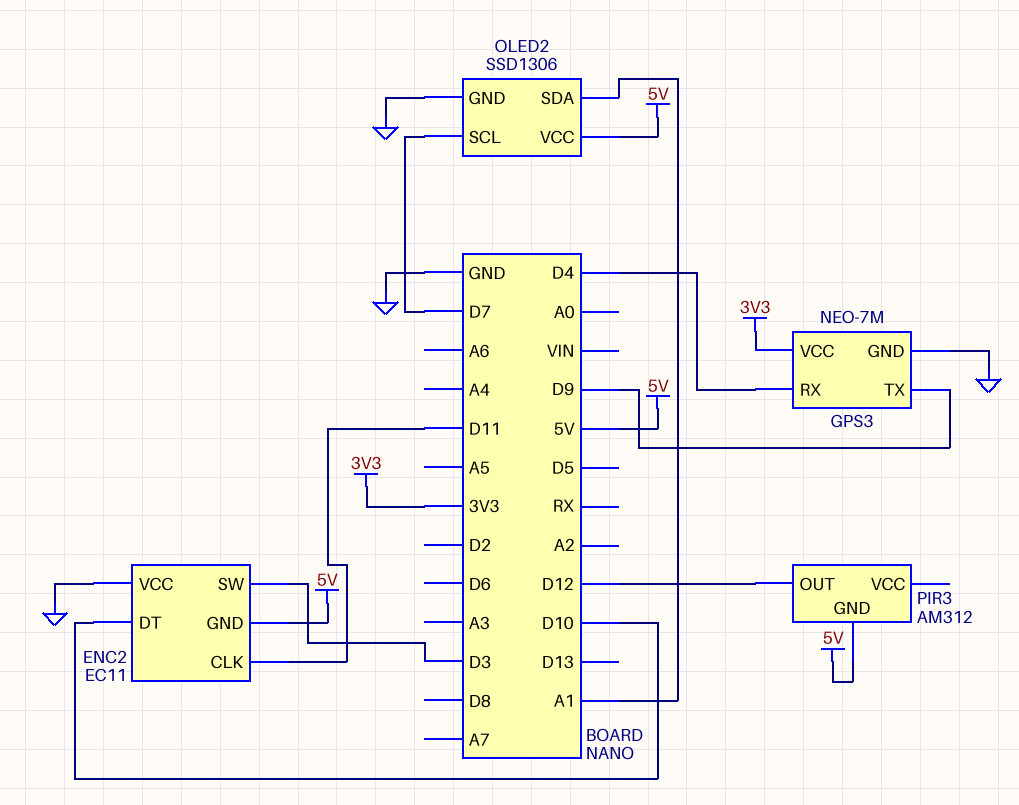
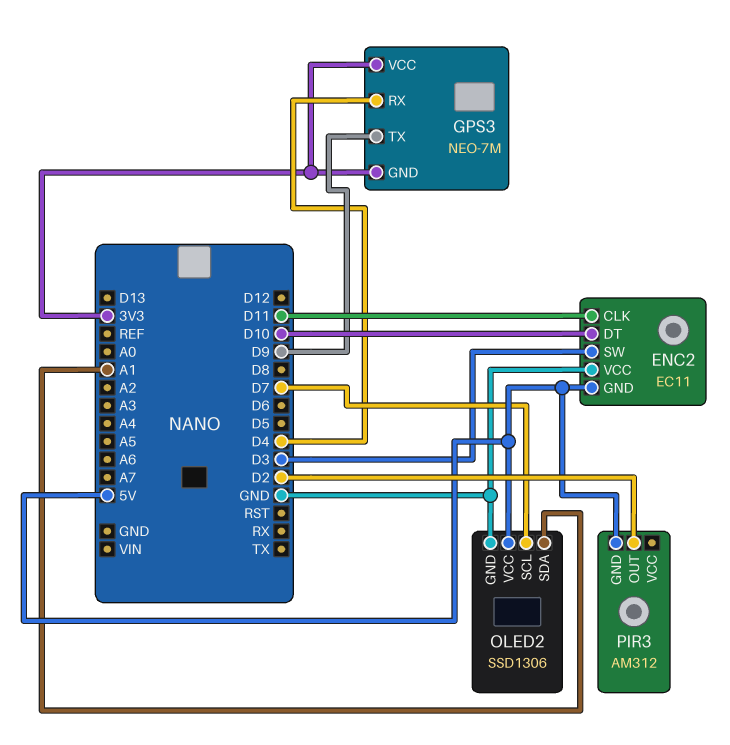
GPS3 pin GND: GND -> 3V3
PIR3 pin OUT: D12 -> D2

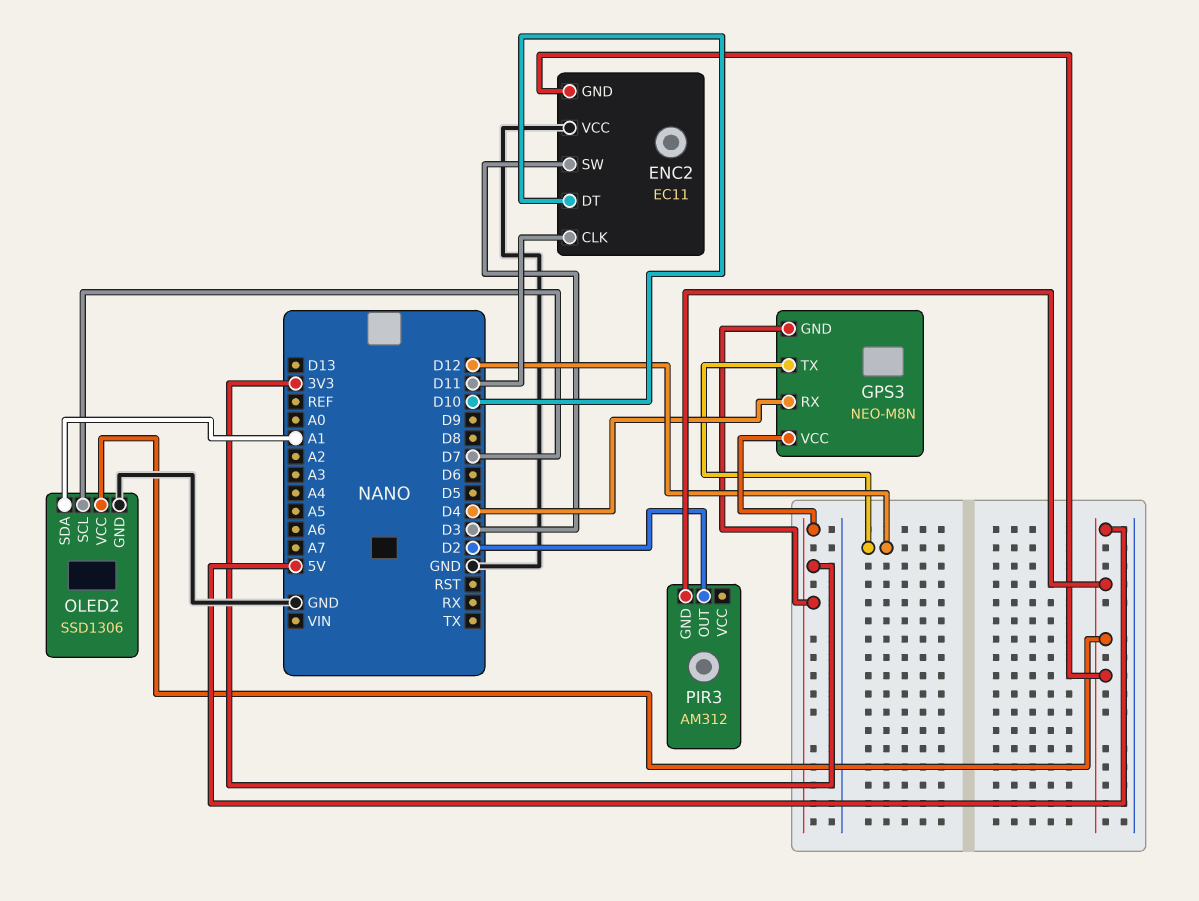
GPS3: NEO-7M -> NEO-M8N
GPS3 pin TX: D9 -> D12

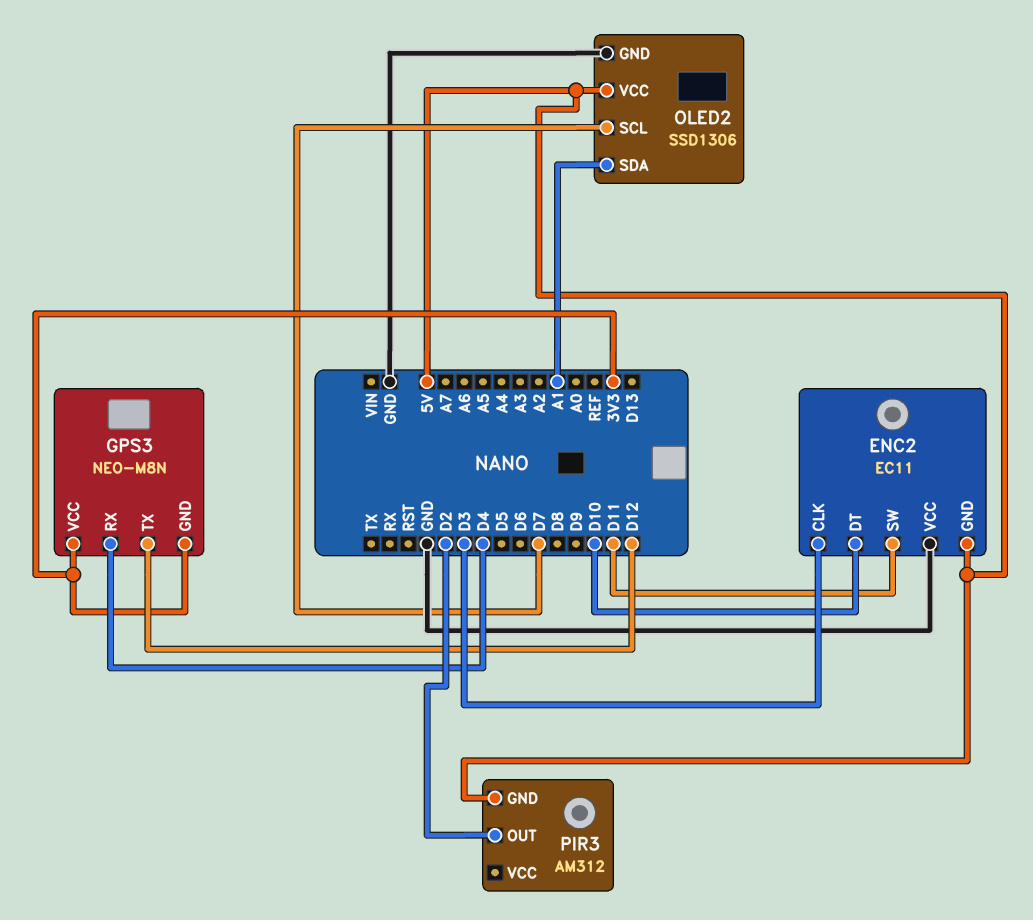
ENC2 pin CLK: D11 -> D3
ENC2 pin SW: D3 -> D11

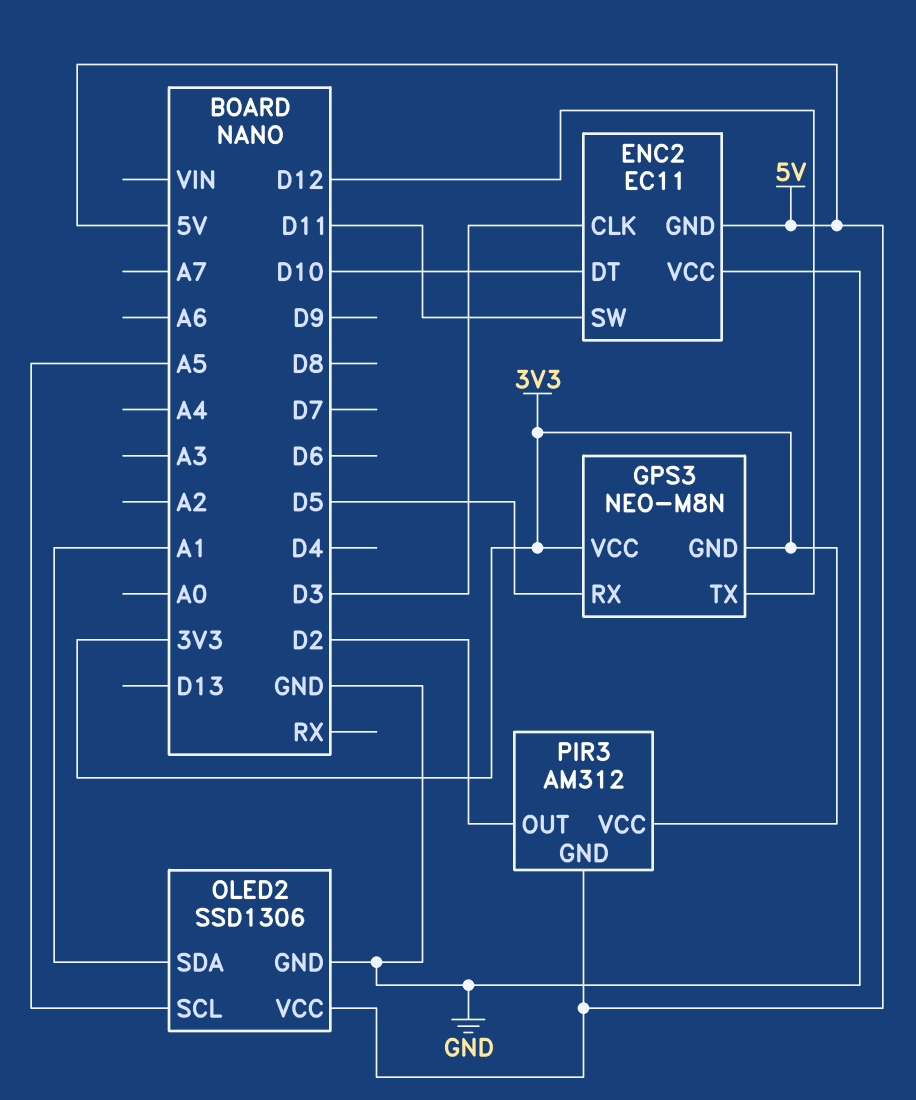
GPS3 pin RX: D4 -> D5
OLED2 pin SCL: D7 -> A5
PIR3 pin VCC: none -> 3V3

